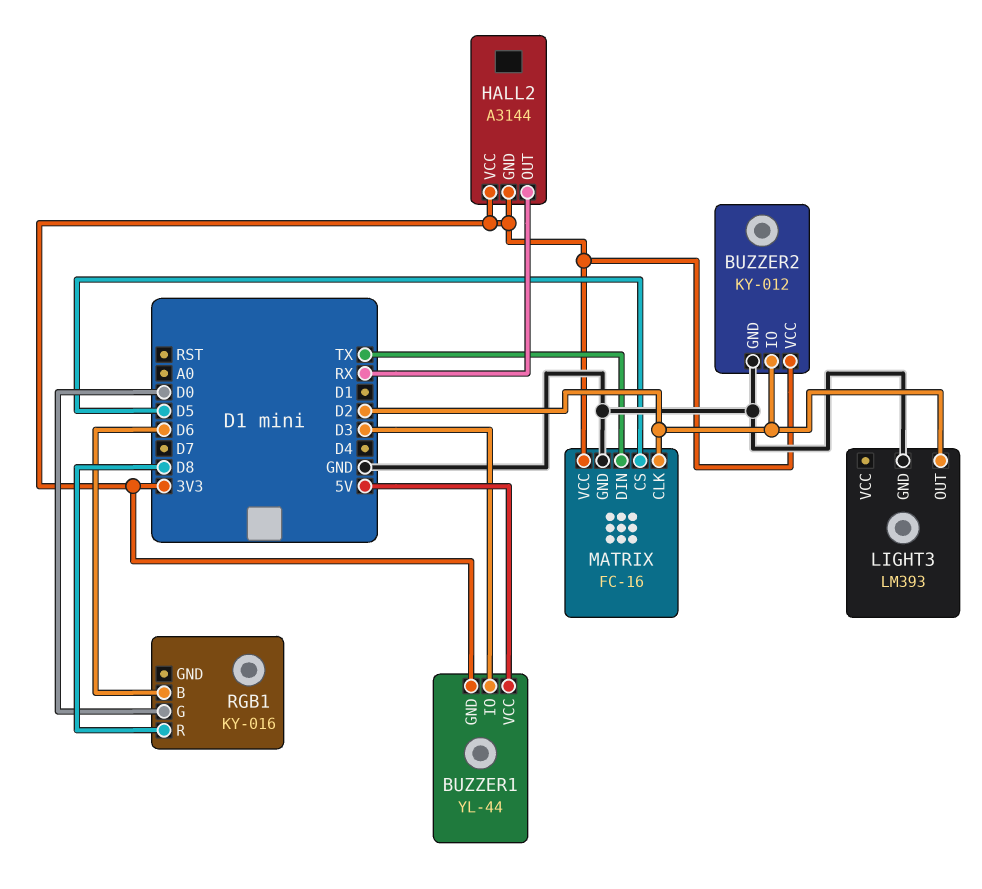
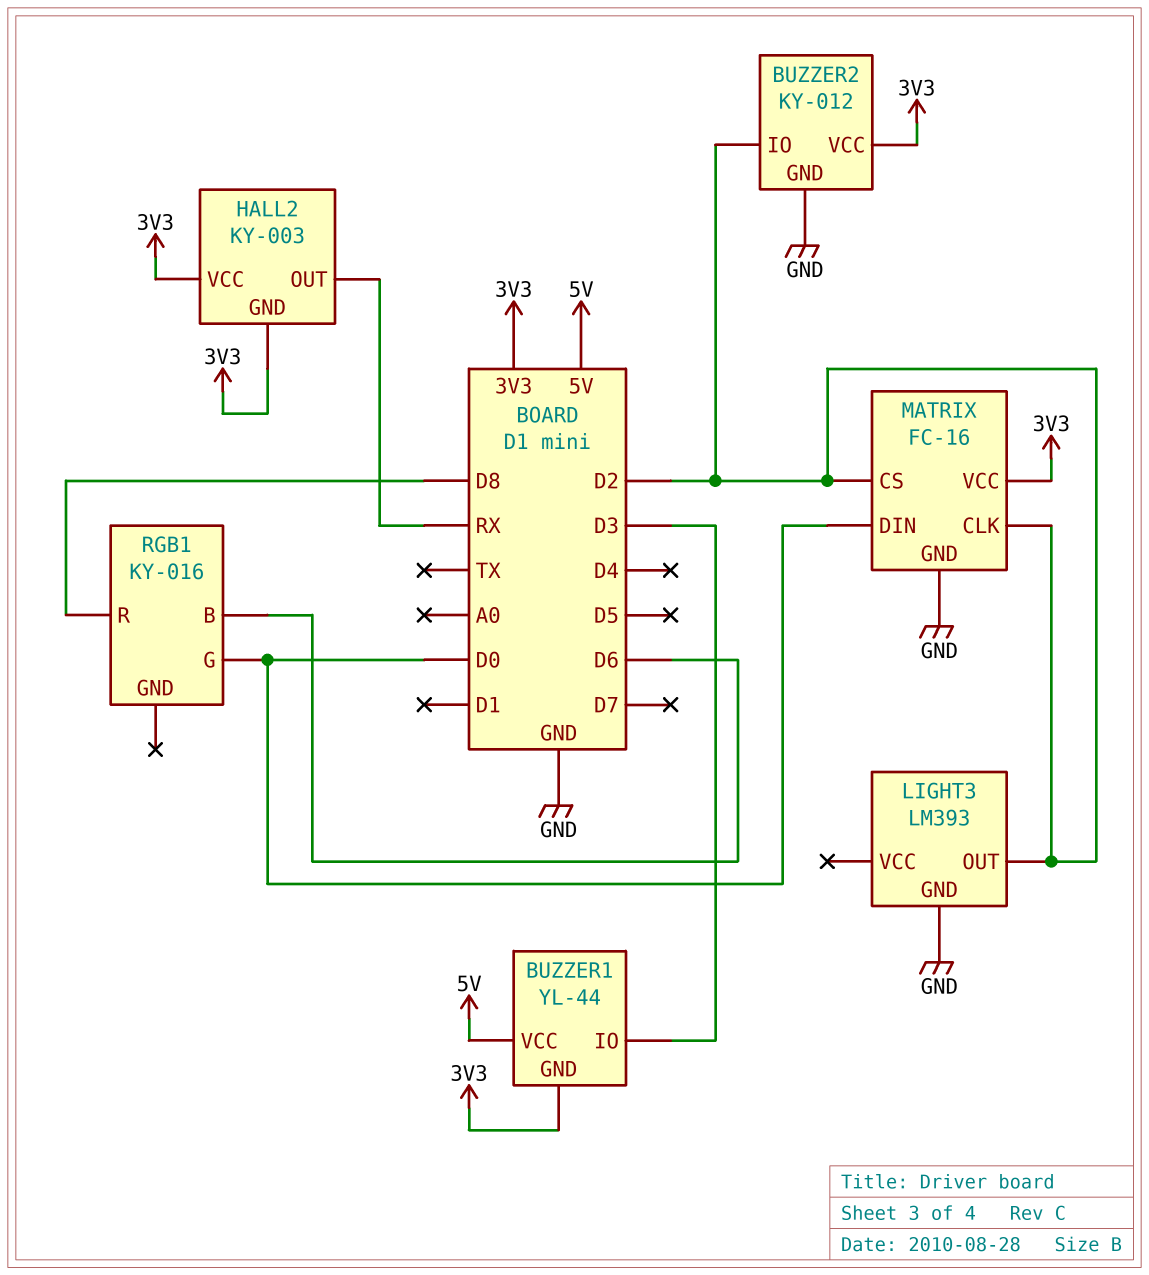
HALL2: A3144 -> KY-003
MATRIX pin CS: D5 -> D2
MATRIX pin DIN: TX -> D0

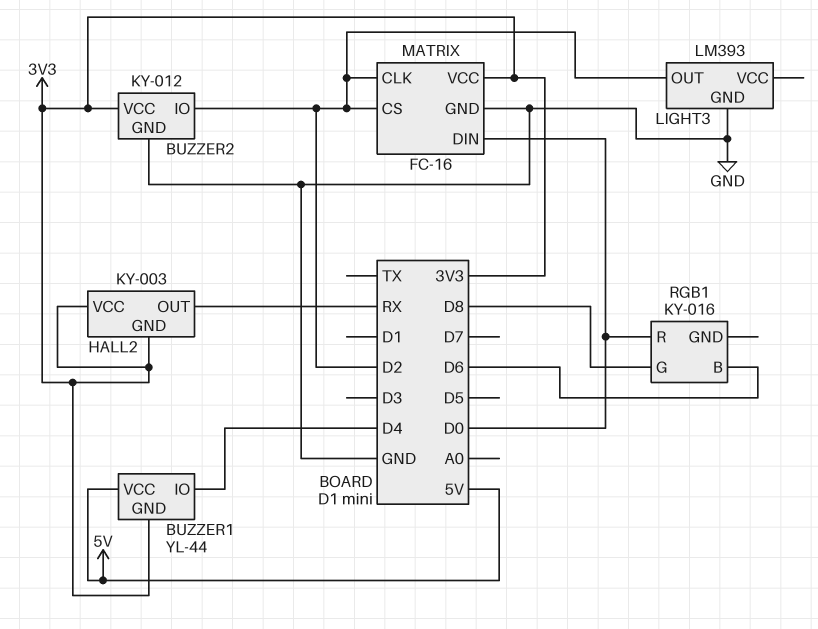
BUZZER1 pin IO: D3 -> D4
RGB1 pin G: D0 -> D8
RGB1 pin R: D8 -> D0

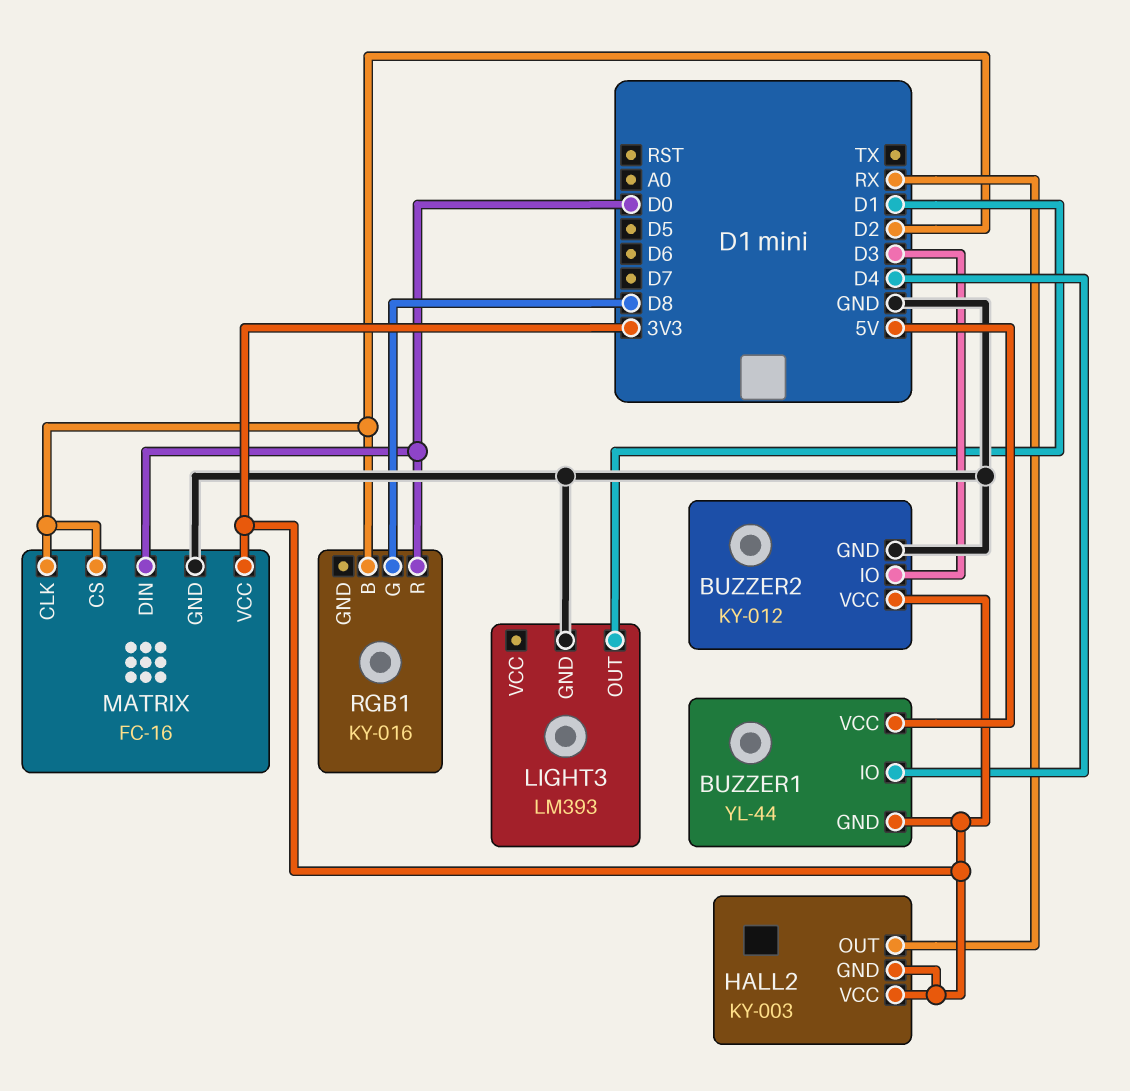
BUZZER2 pin IO: D2 -> D3
LIGHT3 pin OUT: D2 -> D1
RGB1 pin B: D6 -> D2

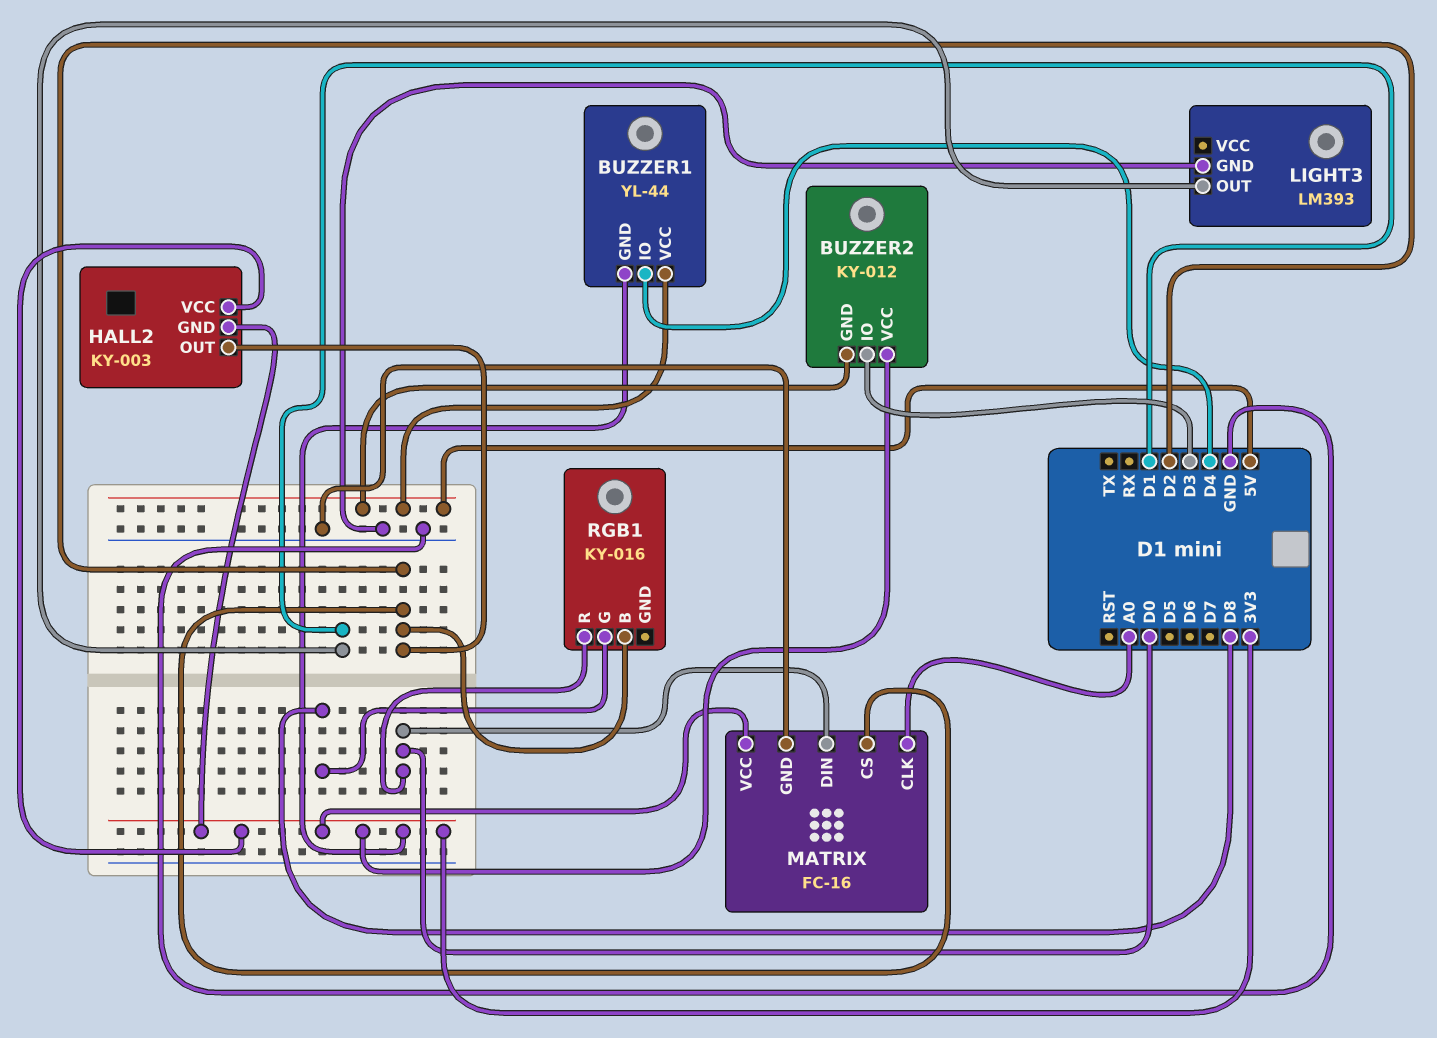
BUZZER2 pin GND: GND -> 5V
HALL2 pin OUT: RX -> D2
MATRIX pin CLK: D2 -> A0

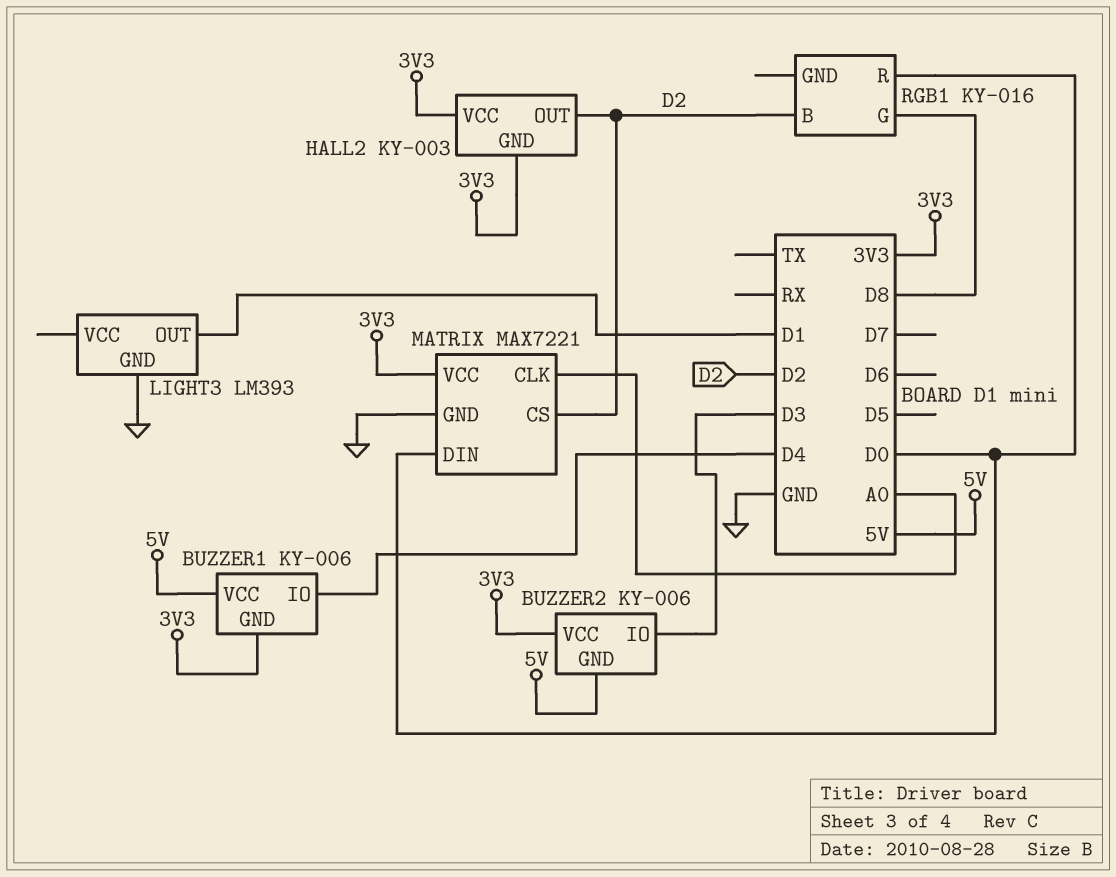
BUZZER1: YL-44 -> KY-006
BUZZER2: KY-012 -> KY-006
MATRIX: FC-16 -> MAX7221

